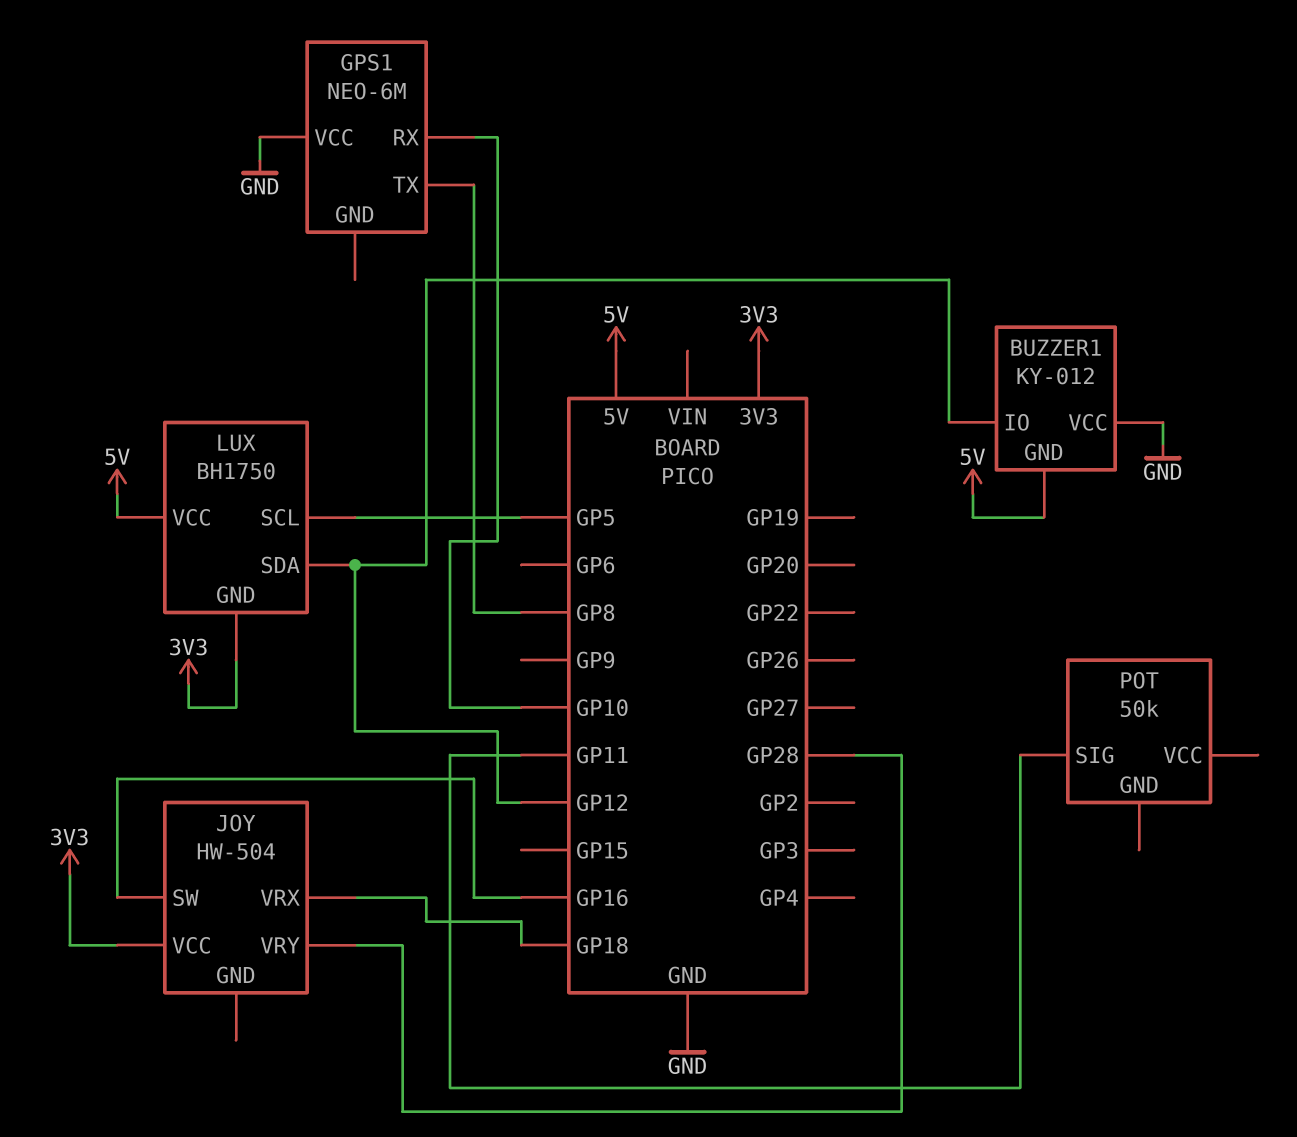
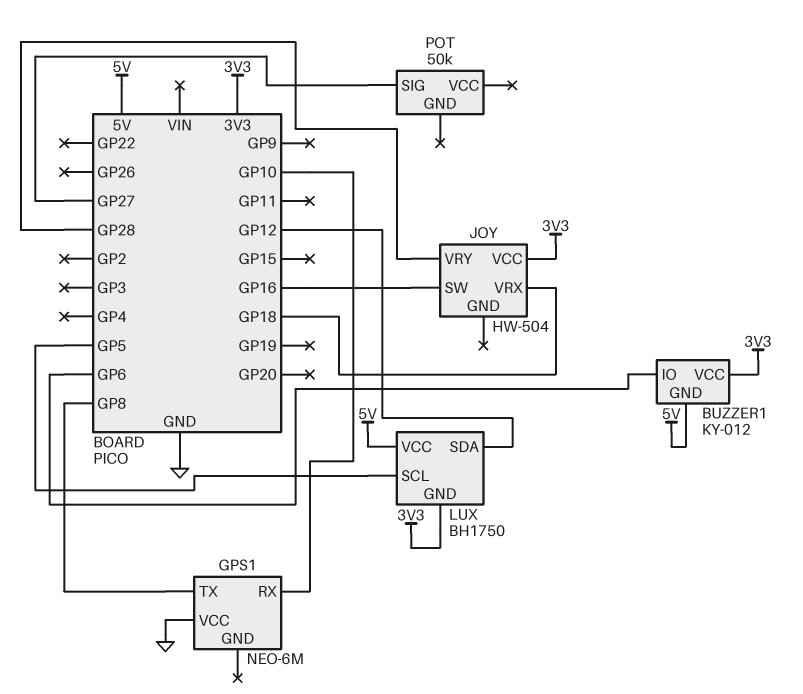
BUZZER1 pin IO: GP12 -> GP6
BUZZER1 pin VCC: GND -> 3V3
POT pin SIG: GP11 -> GP27

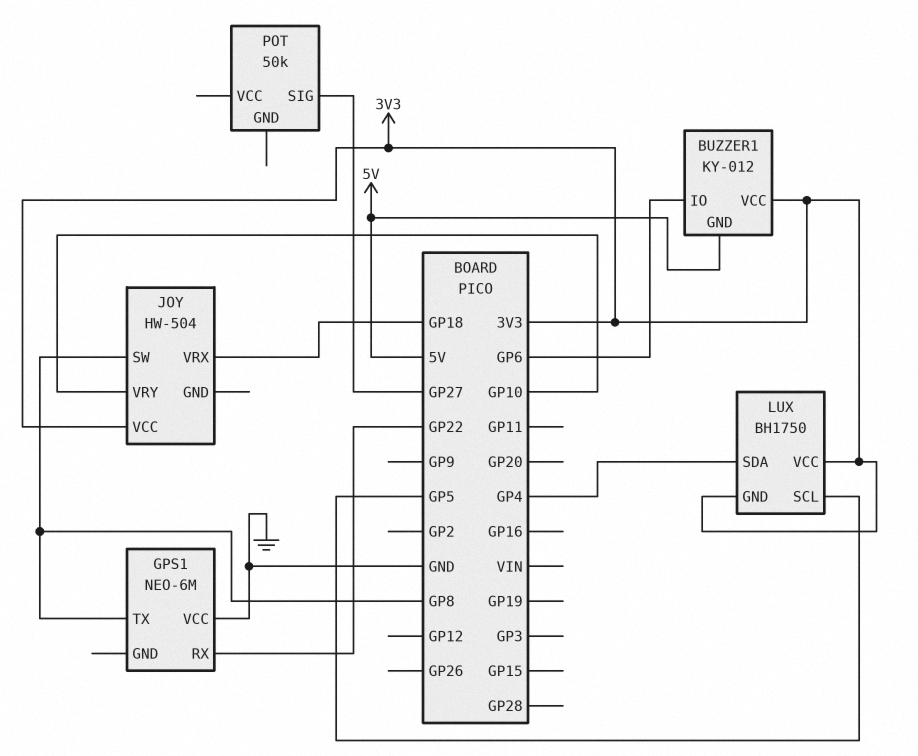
GPS1 pin RX: GP10 -> GP22
JOY pin SW: GP16 -> GP8
JOY pin VRY: GP28 -> GP10
LUX pin SDA: GP12 -> GP4
LUX pin VCC: 5V -> 3V3

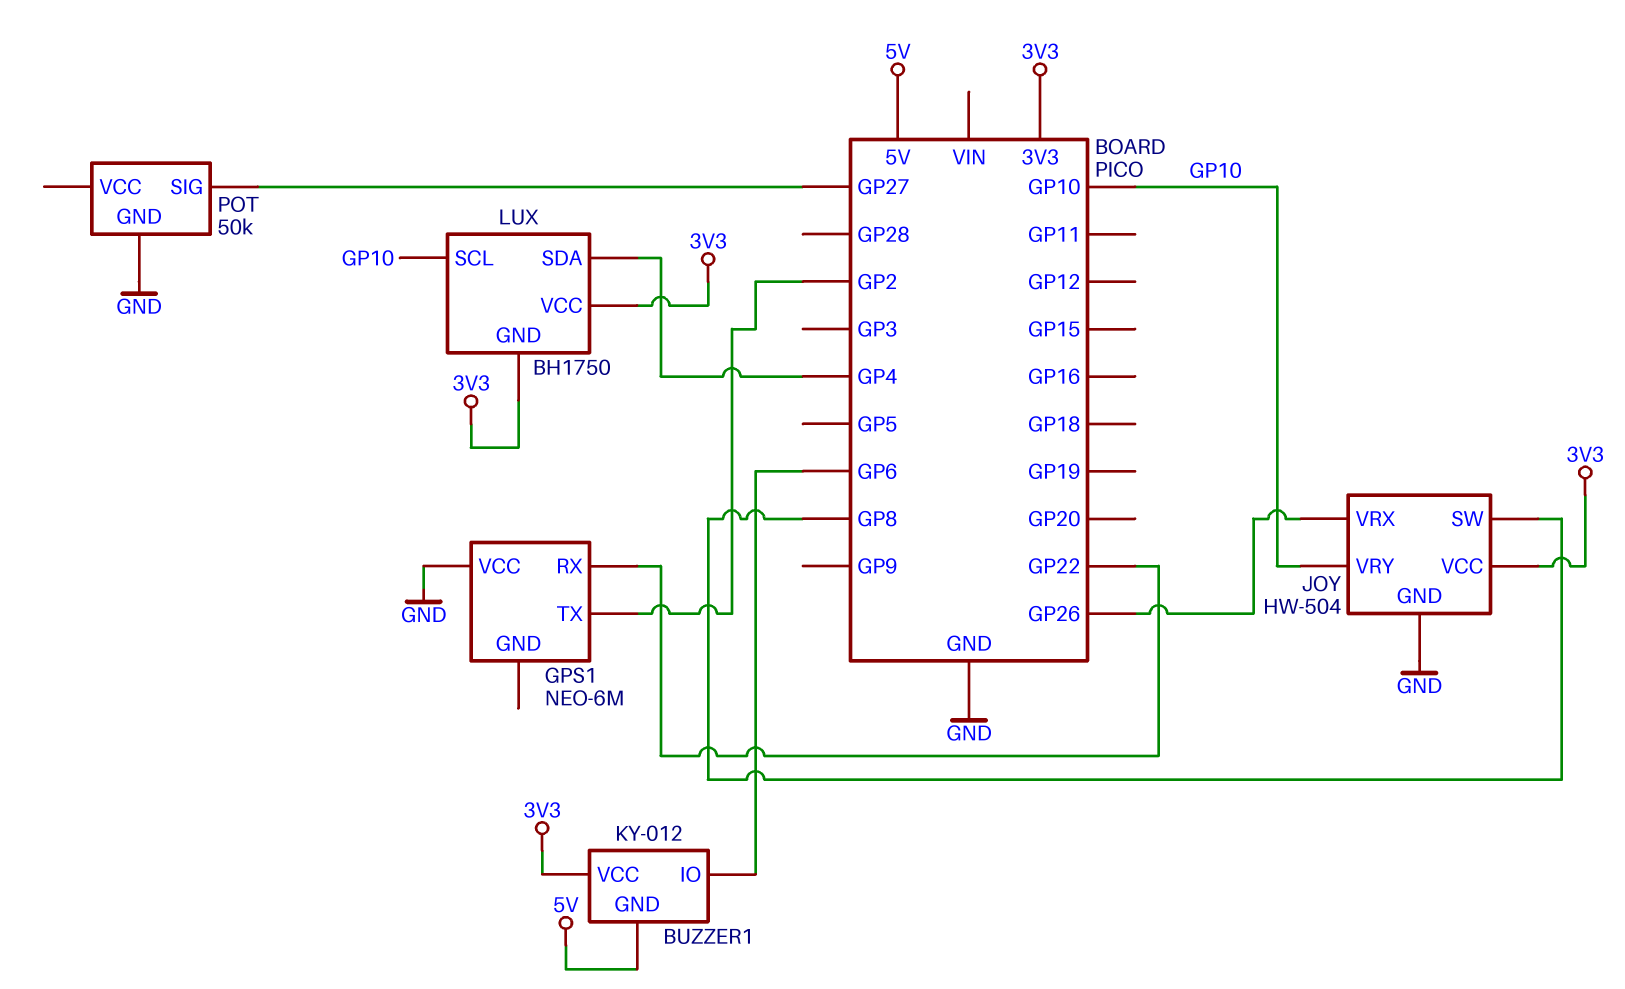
GPS1 pin TX: GP8 -> GP2
JOY pin GND: none -> GND
JOY pin VRX: GP18 -> GP26
LUX pin SCL: GP5 -> GP10
POT pin GND: none -> GND

